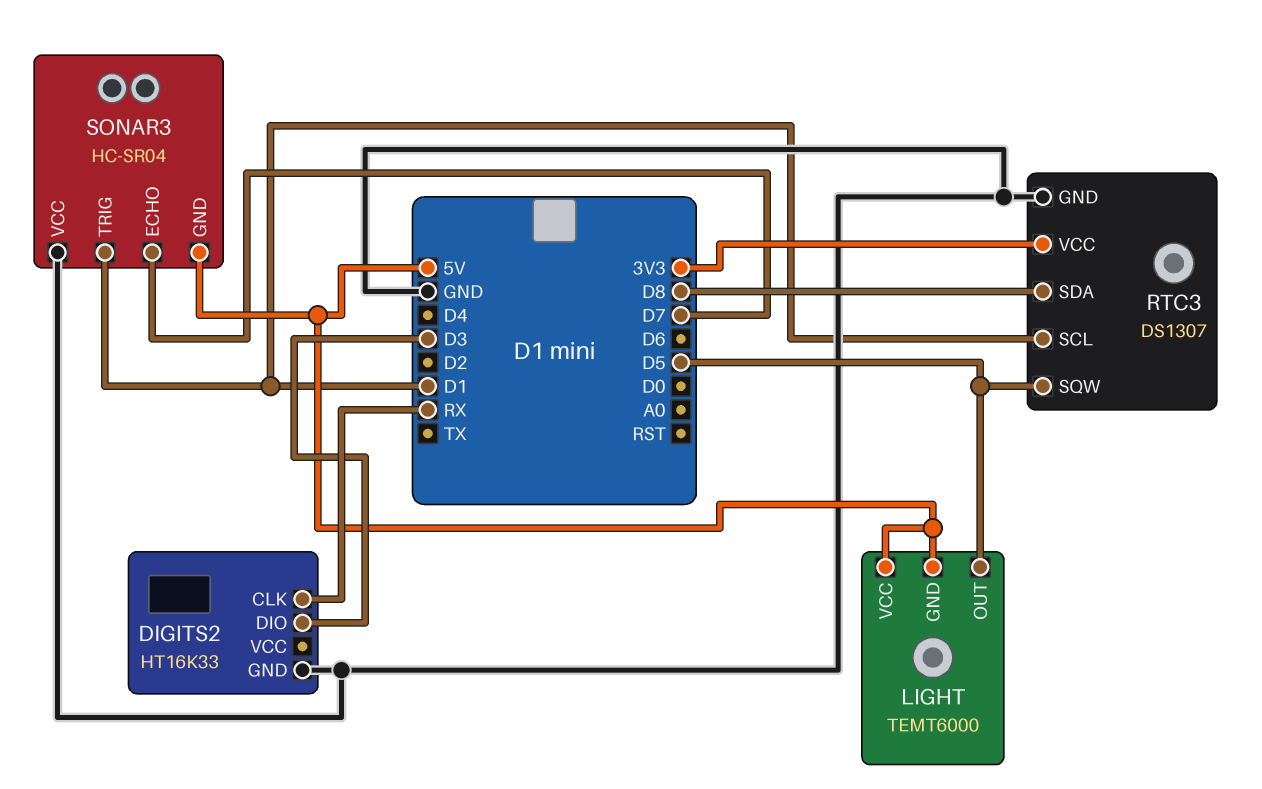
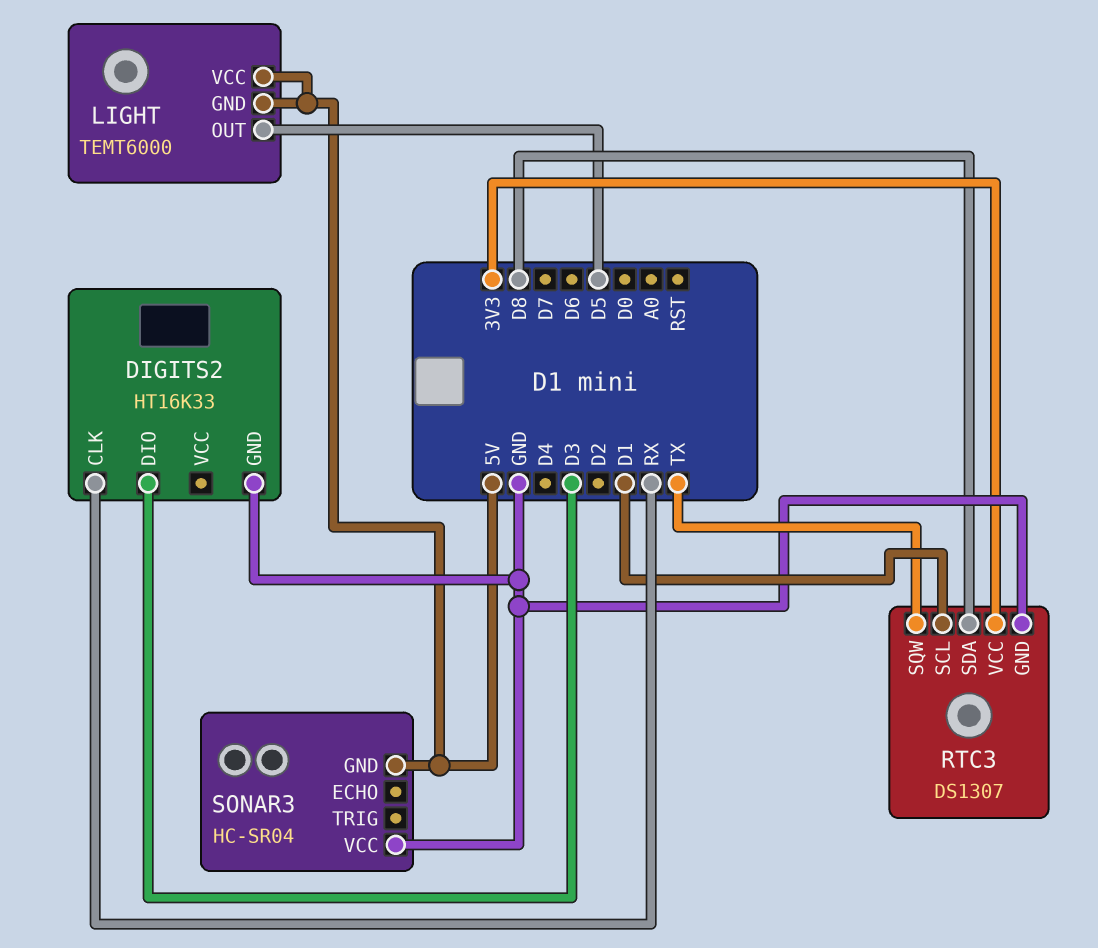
RTC3 pin SQW: D5 -> TX
SONAR3 pin ECHO: D7 -> none
SONAR3 pin TRIG: D1 -> none

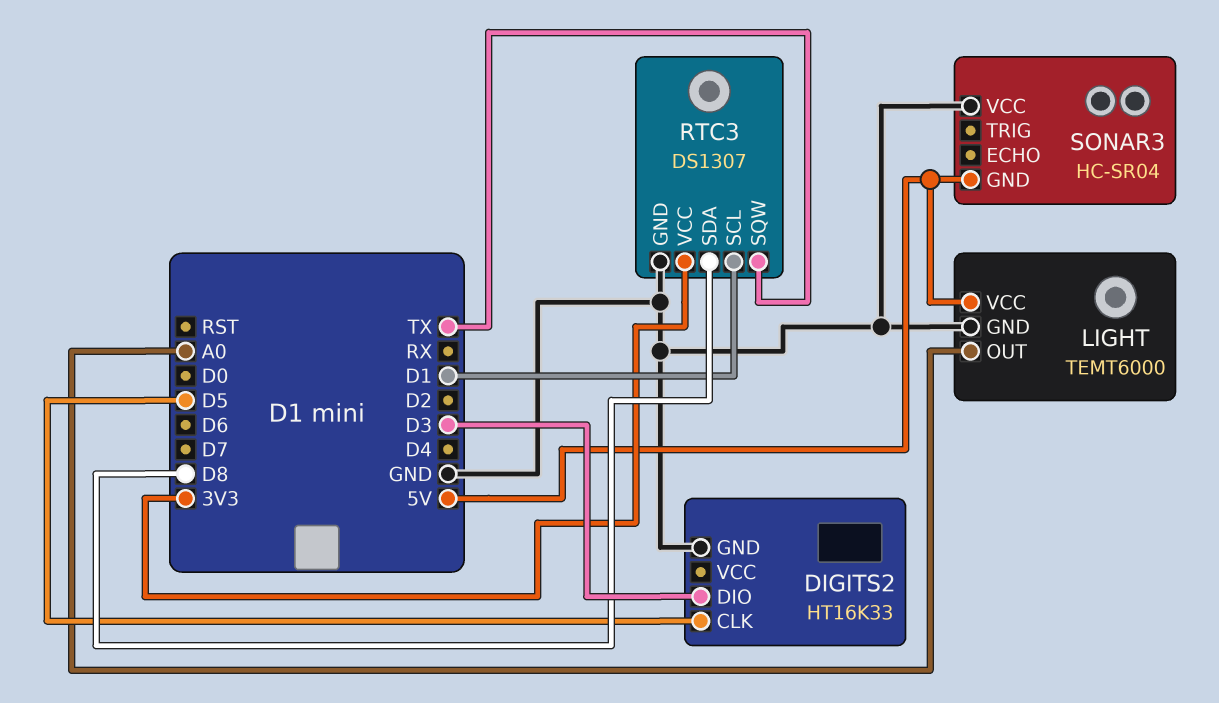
DIGITS2 pin CLK: RX -> D5
LIGHT pin GND: 5V -> GND
LIGHT pin OUT: D5 -> A0

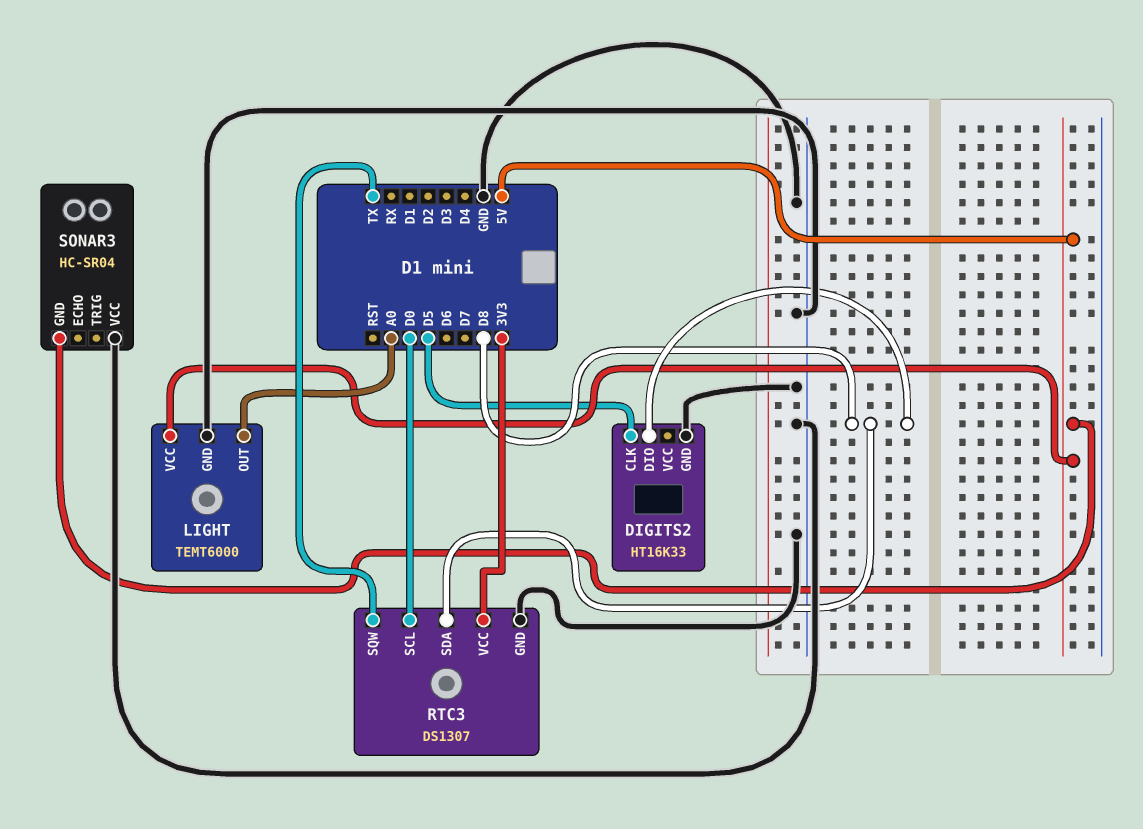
DIGITS2 pin DIO: D3 -> D8
RTC3 pin SCL: D1 -> D0

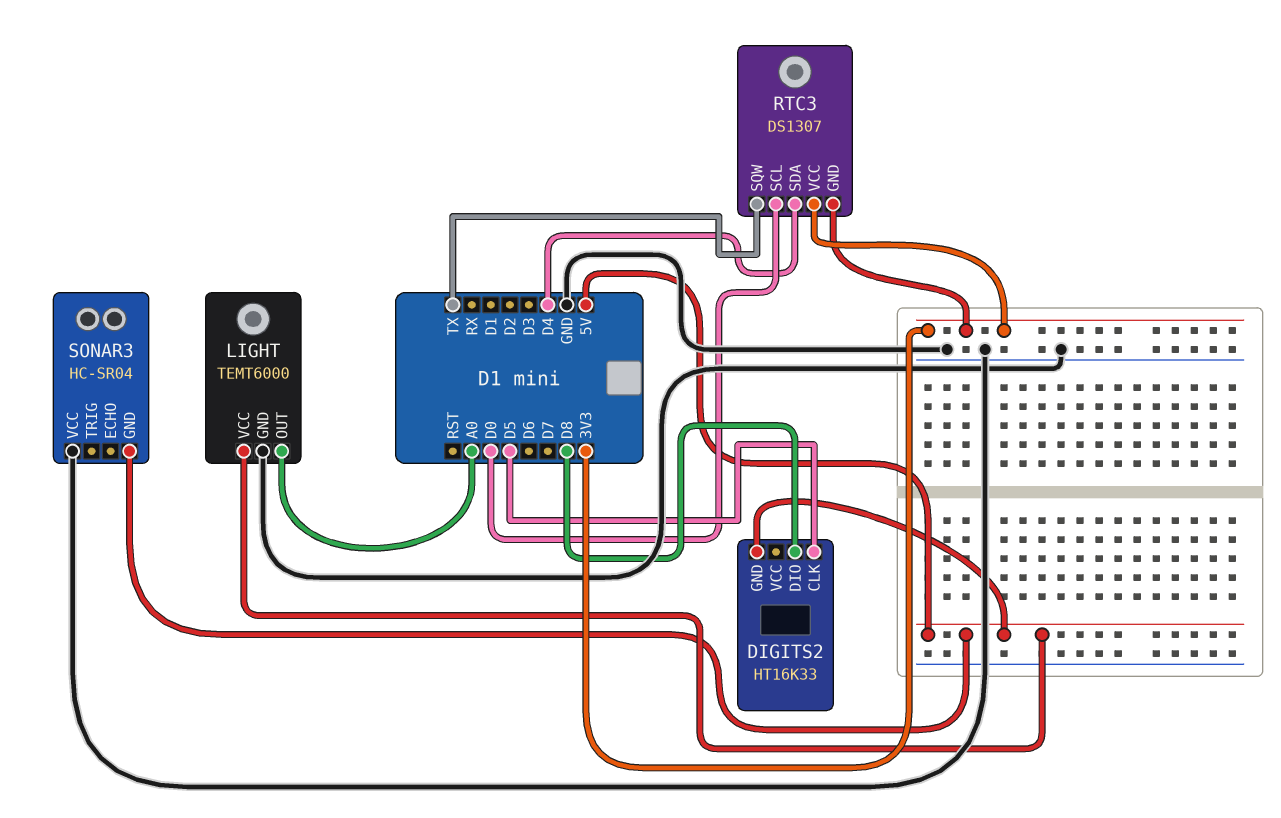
DIGITS2 pin GND: GND -> 5V
RTC3 pin GND: GND -> 3V3
RTC3 pin SDA: D8 -> D4

